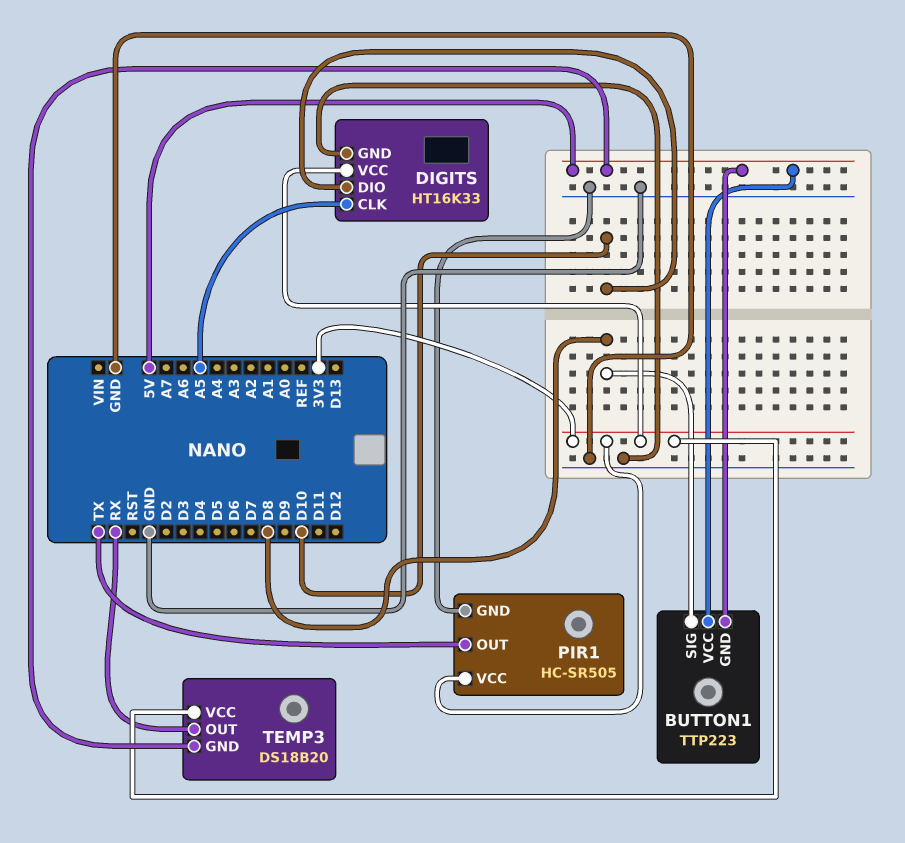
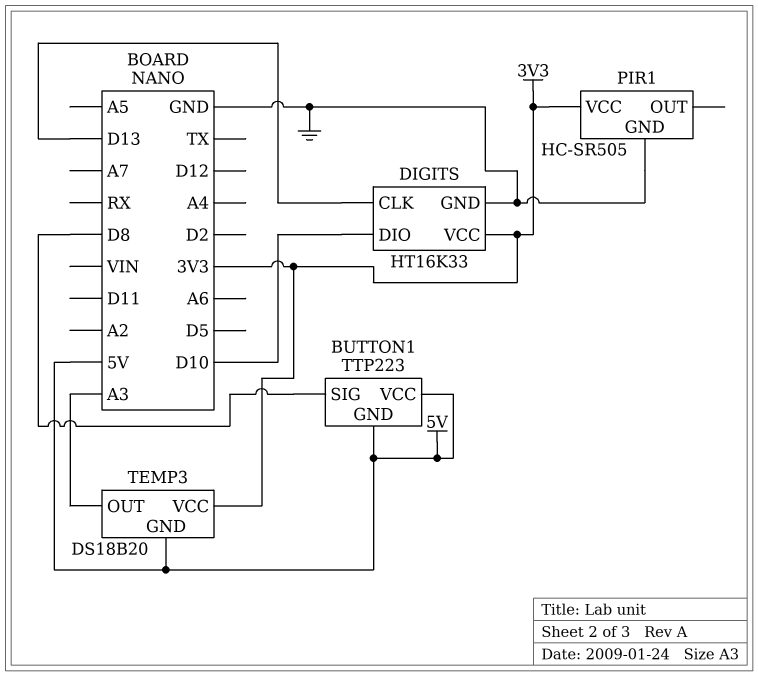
DIGITS pin CLK: A5 -> D13
PIR1 pin OUT: TX -> none
TEMP3 pin OUT: RX -> A3

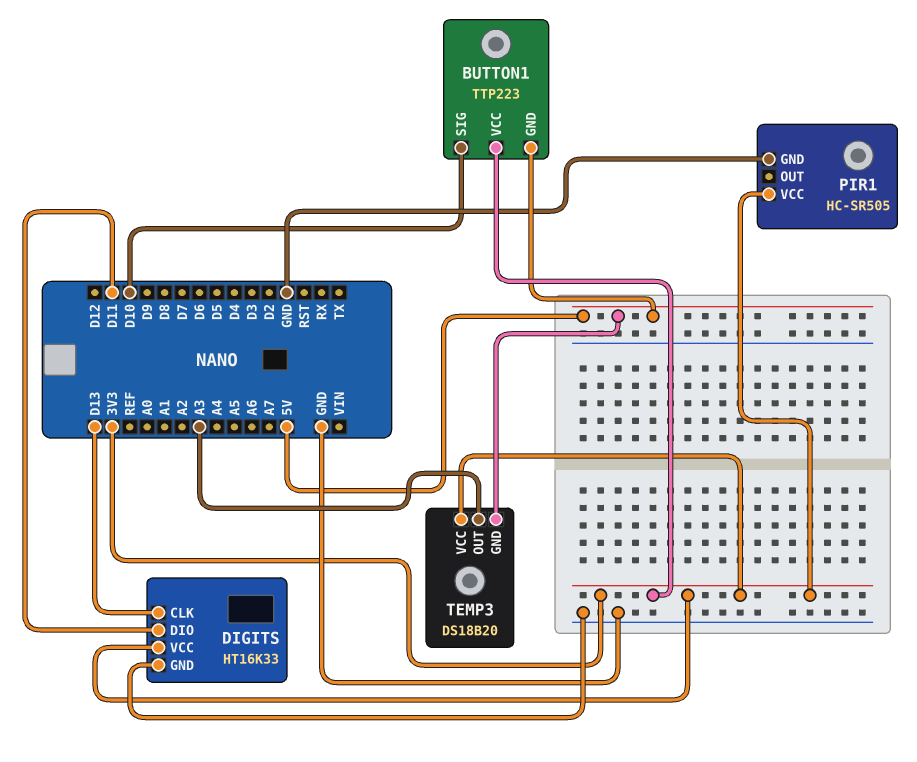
BUTTON1 pin SIG: D8 -> D10
BUTTON1 pin VCC: 5V -> 3V3
DIGITS pin DIO: D10 -> D11

